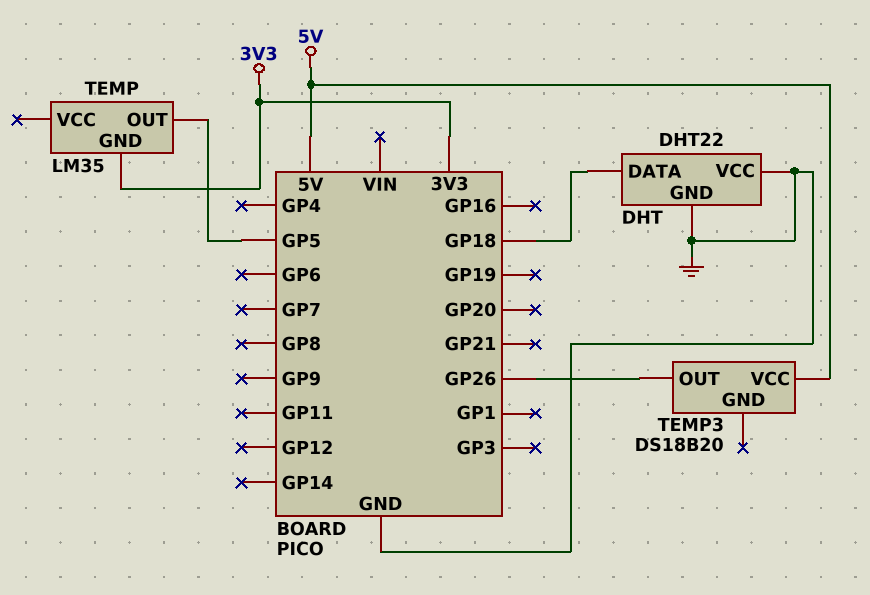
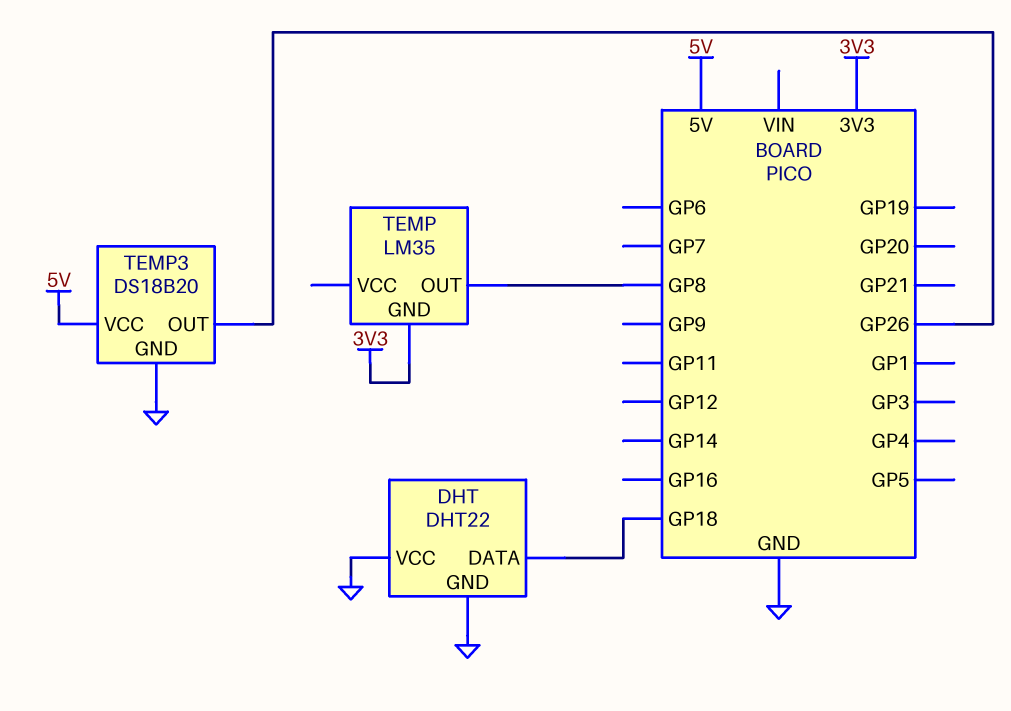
TEMP pin OUT: GP5 -> GP8
TEMP3 pin GND: none -> GND

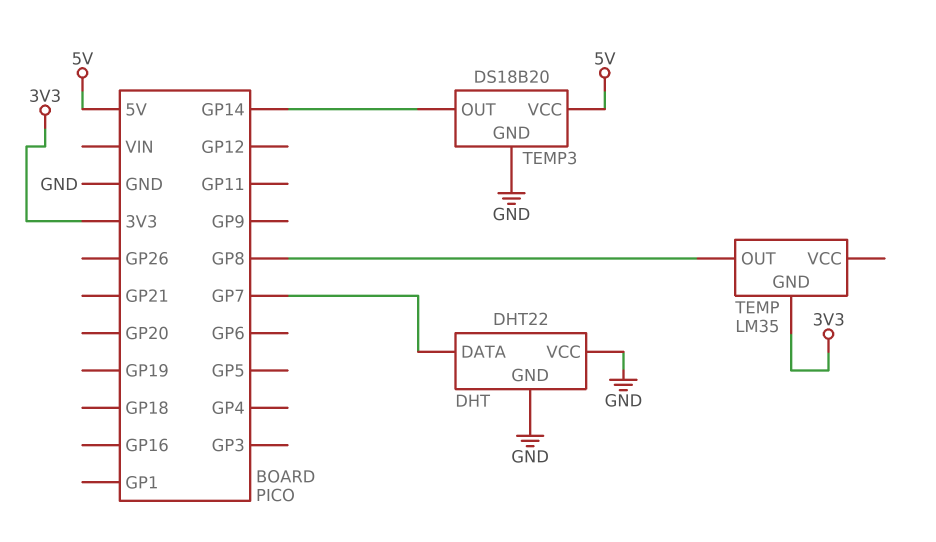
DHT pin DATA: GP18 -> GP7
TEMP3 pin OUT: GP26 -> GP14

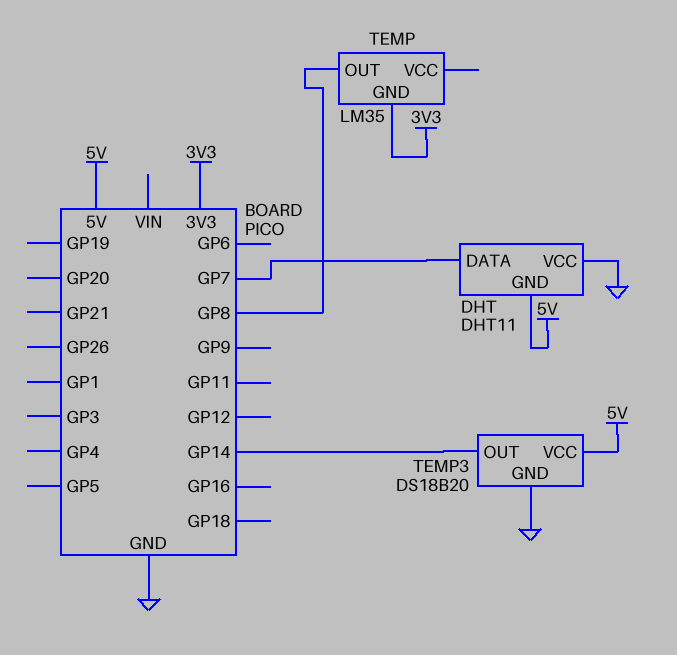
DHT: DHT22 -> DHT11
DHT pin GND: GND -> 5V

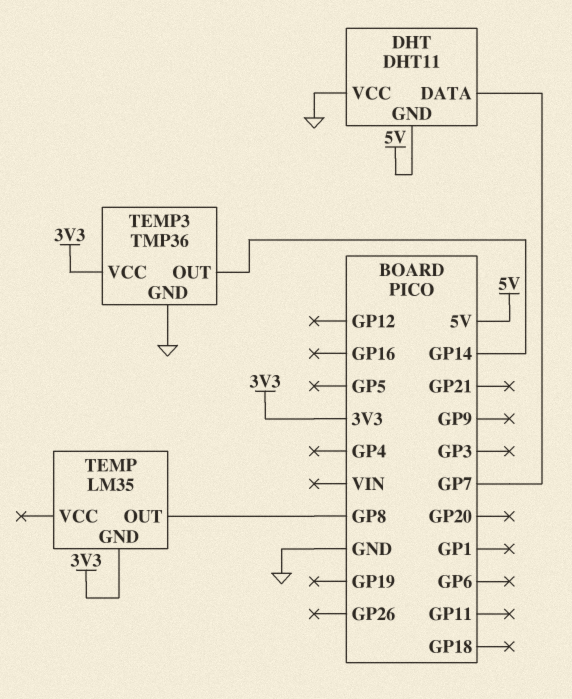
TEMP3: DS18B20 -> TMP36
TEMP3 pin VCC: 5V -> 3V3

